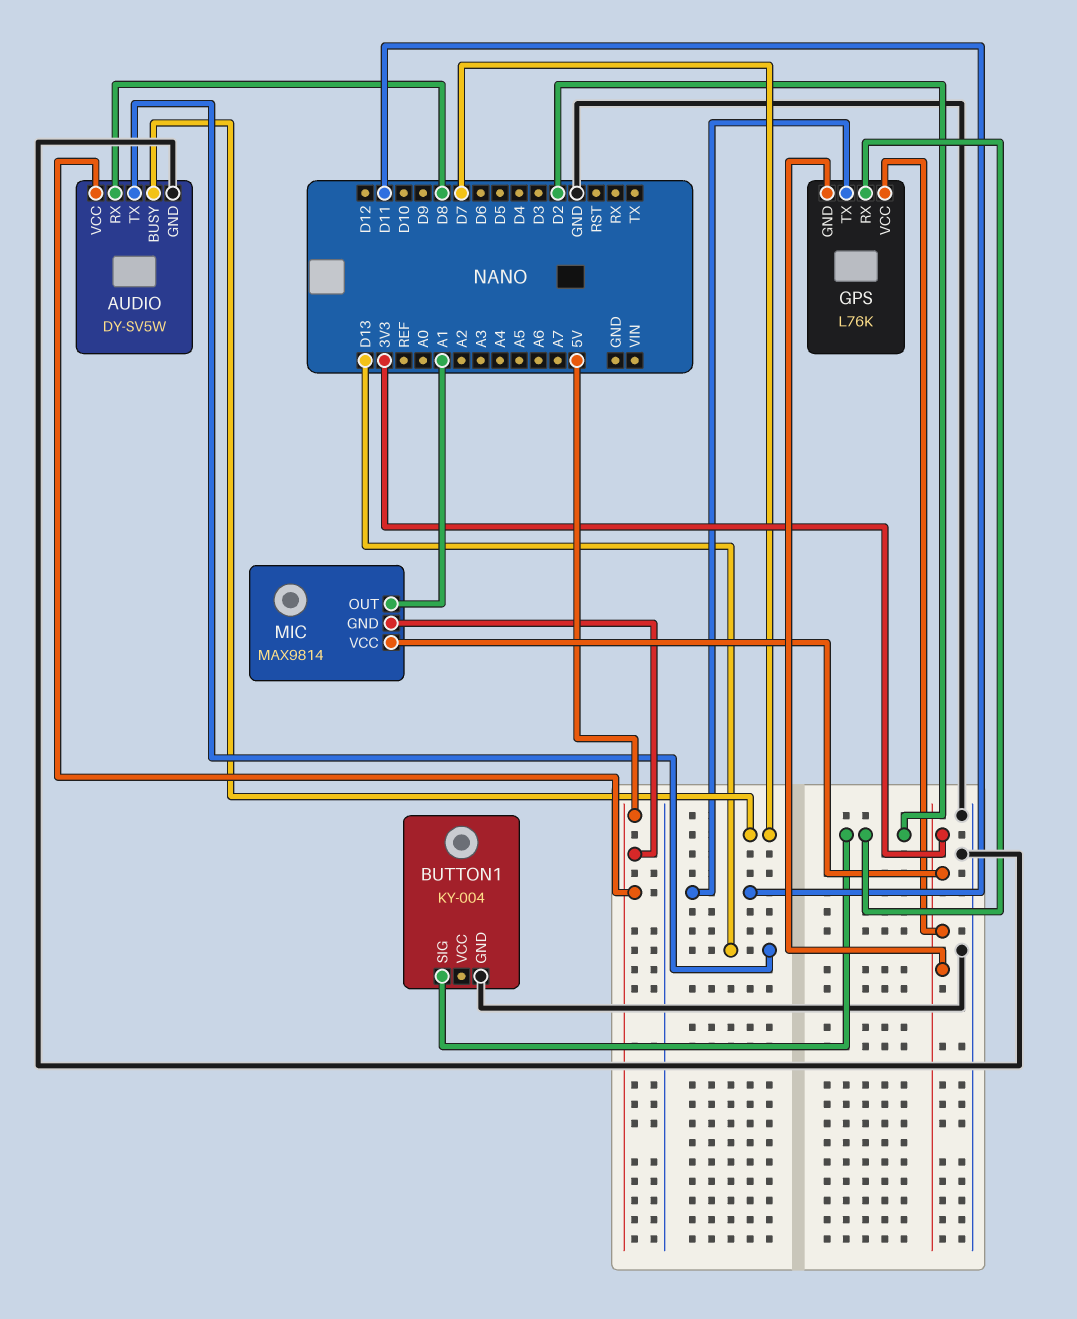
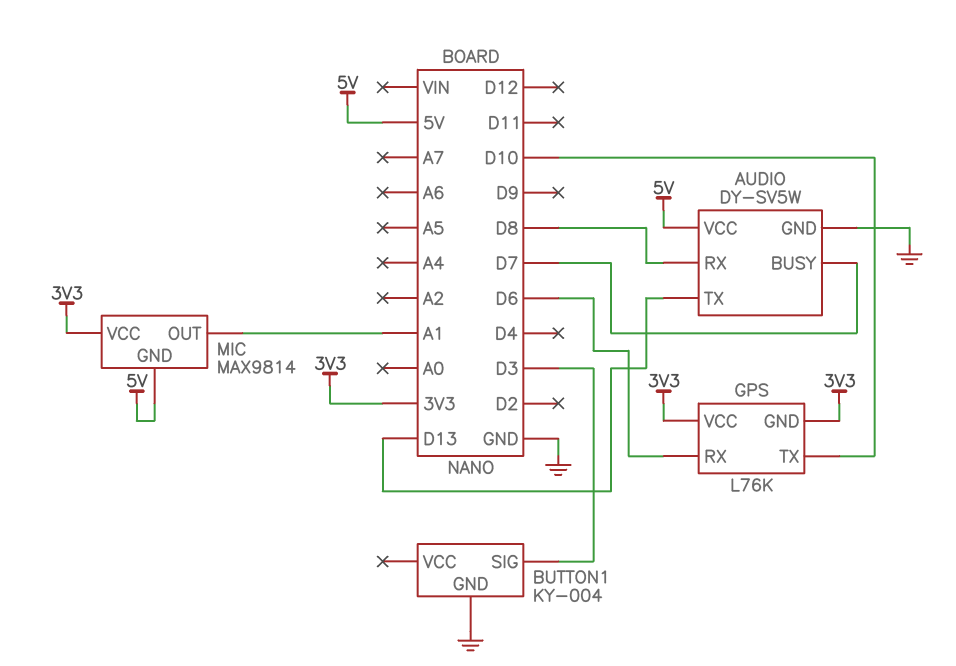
BUTTON1 pin SIG: D2 -> D3
GPS pin RX: D2 -> D6
GPS pin TX: D11 -> D10

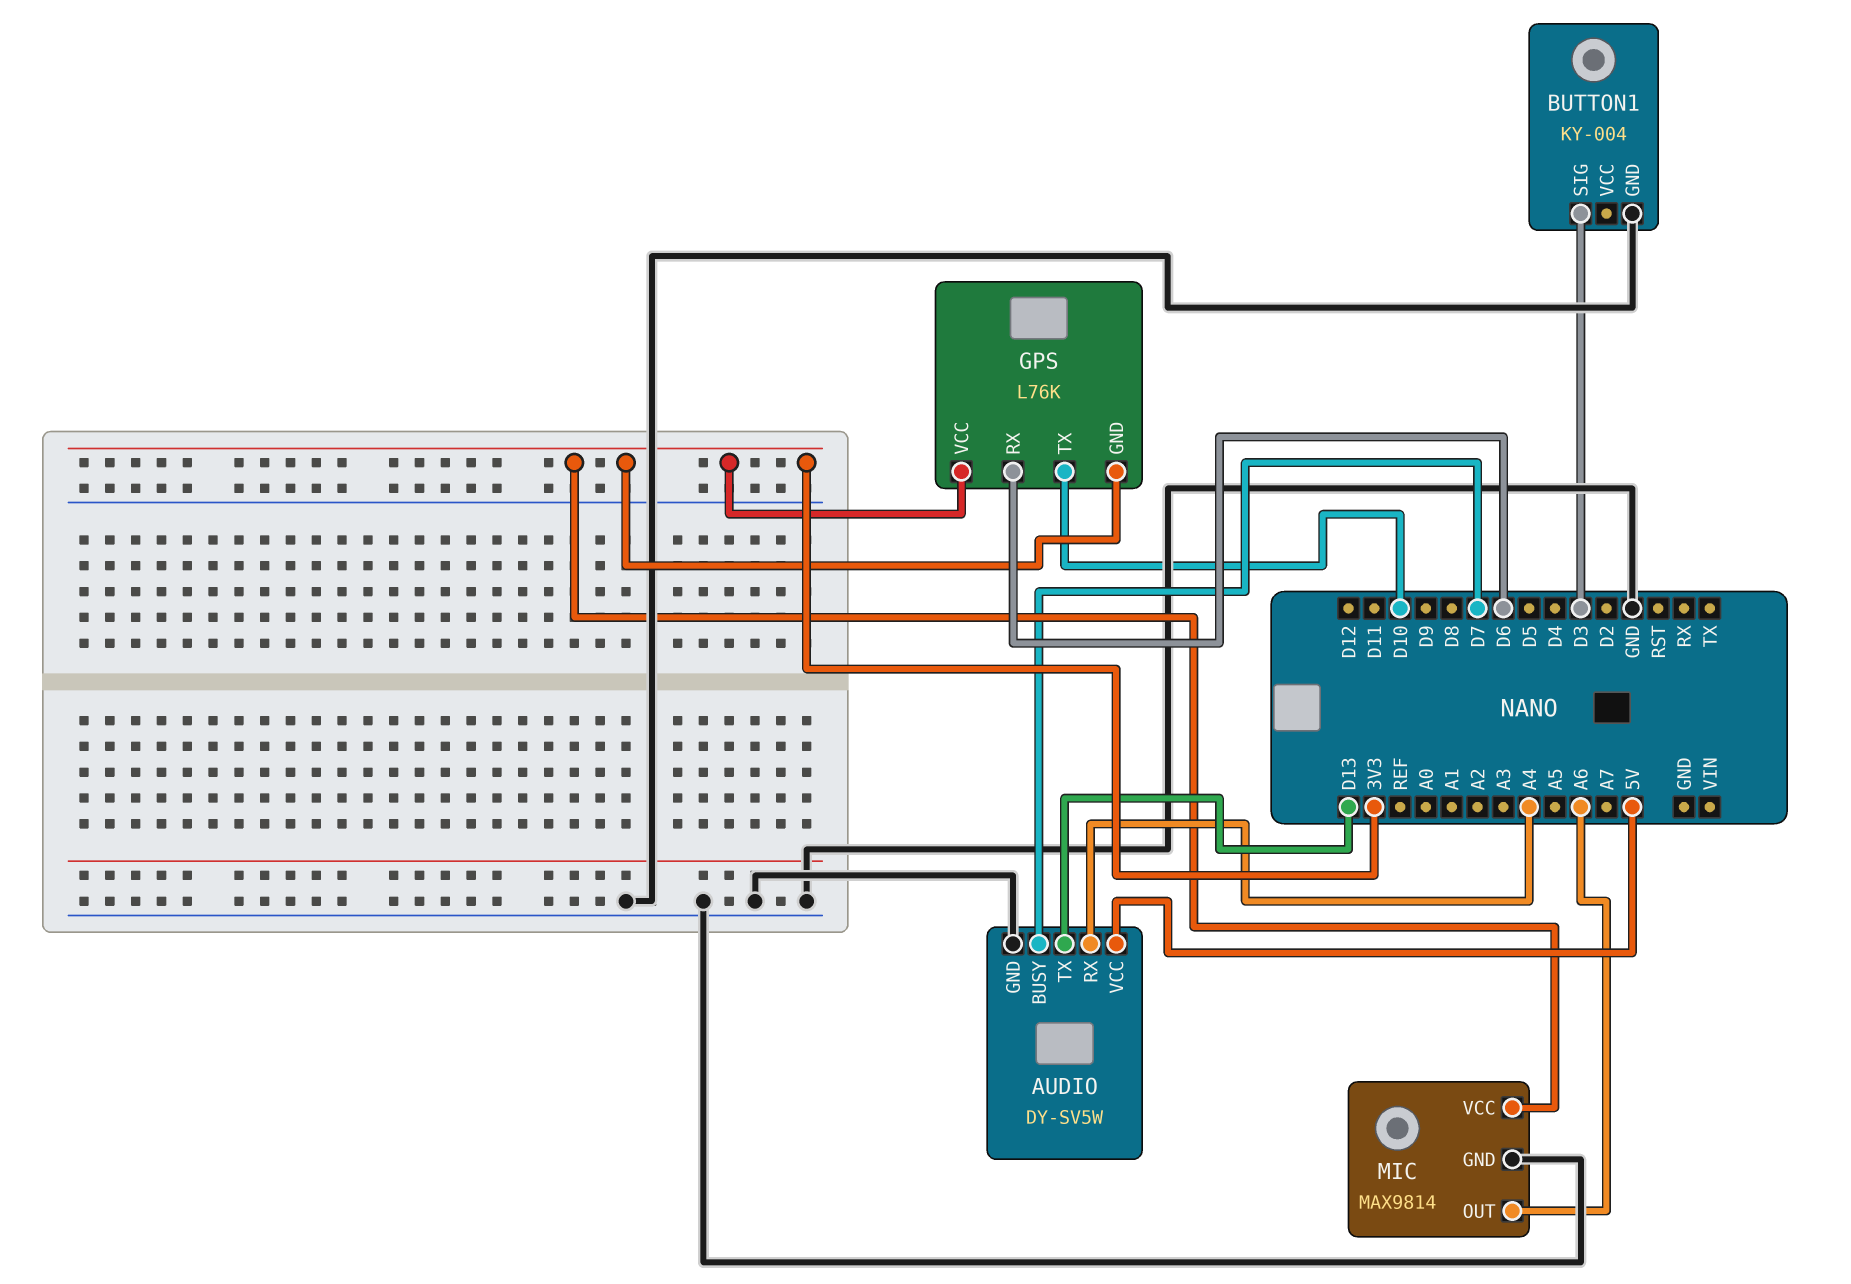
AUDIO pin RX: D8 -> A4
MIC pin GND: 5V -> GND
MIC pin OUT: A1 -> A6

